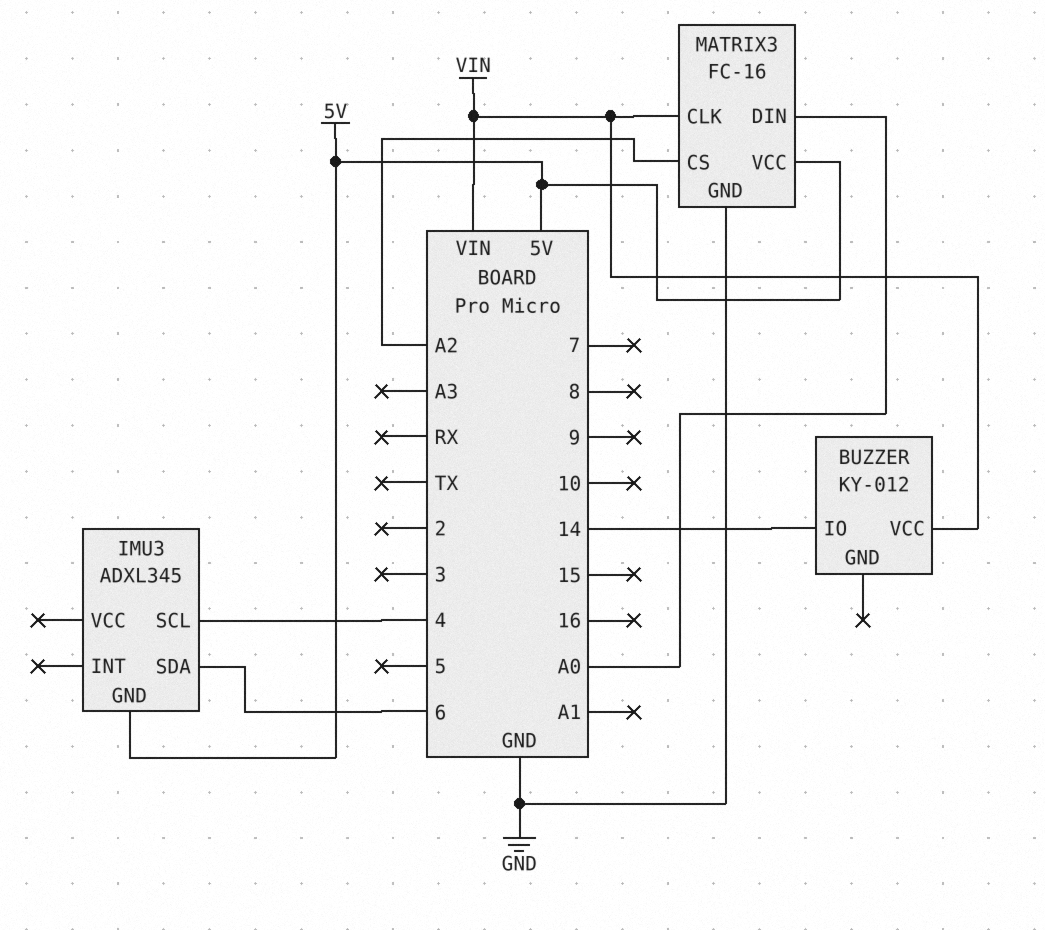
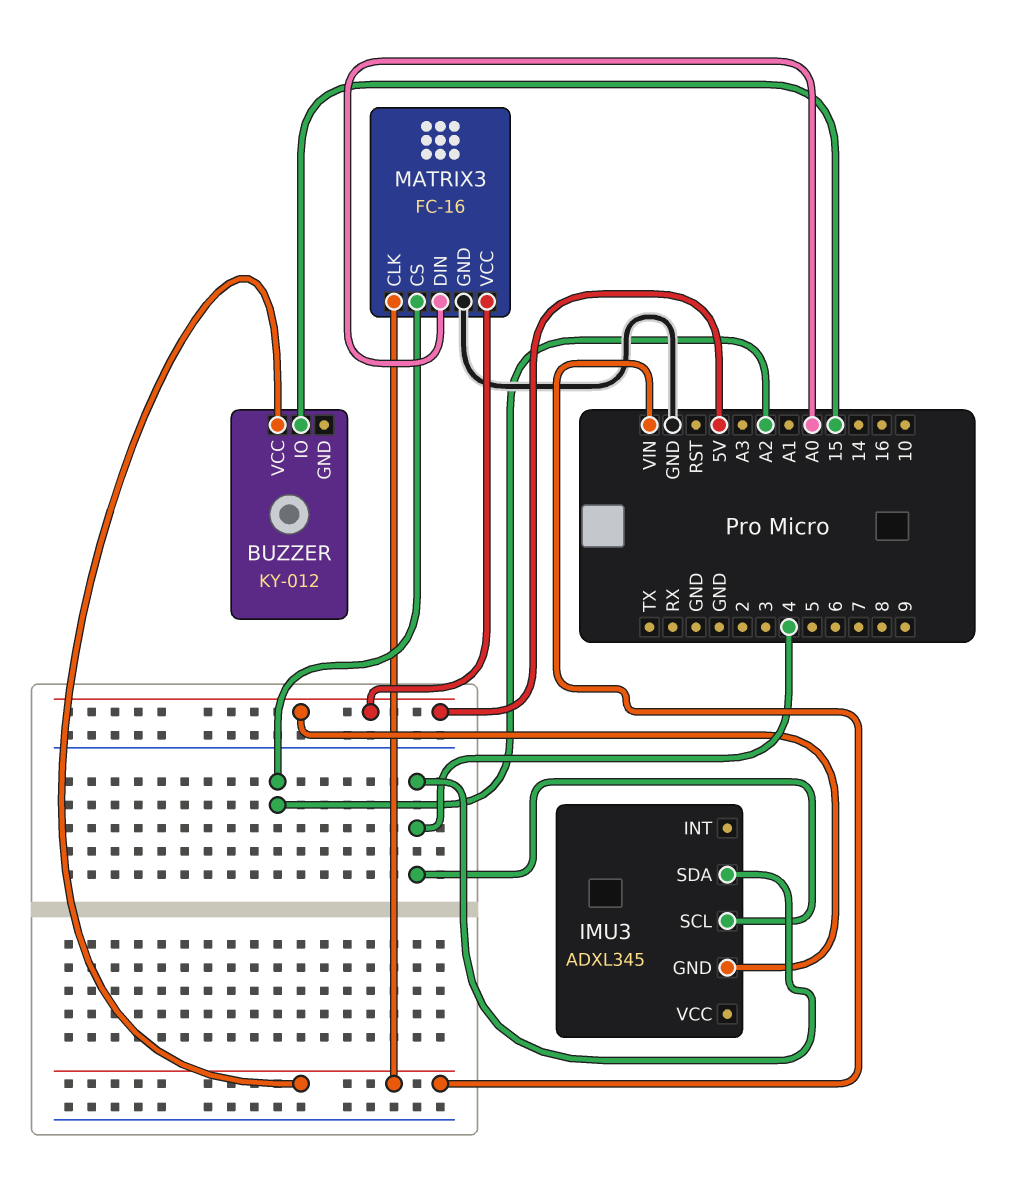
BUZZER pin IO: 14 -> 15
IMU3 pin SDA: 6 -> 4

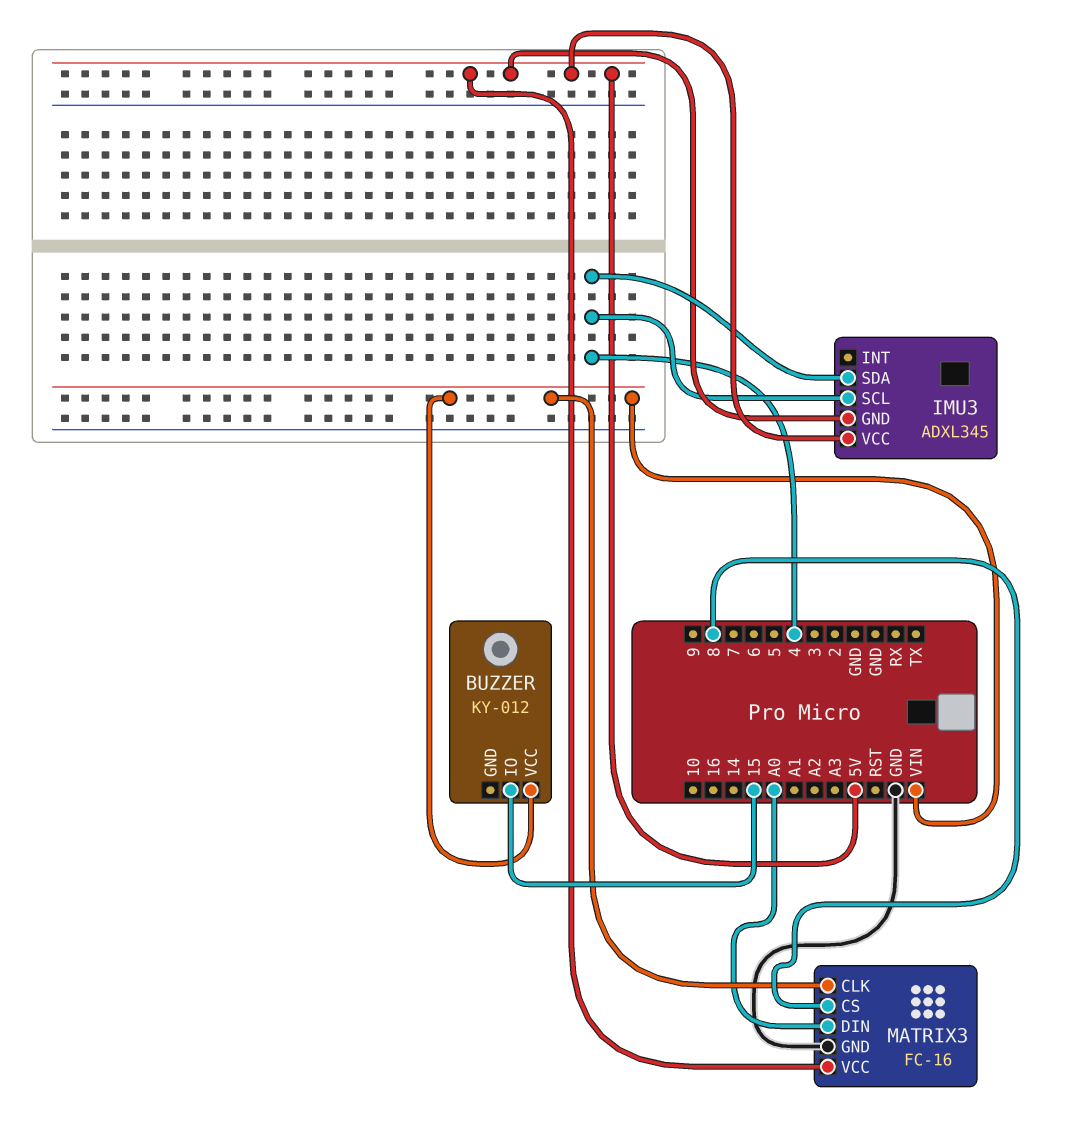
IMU3 pin VCC: none -> 5V
MATRIX3 pin CS: A2 -> 8

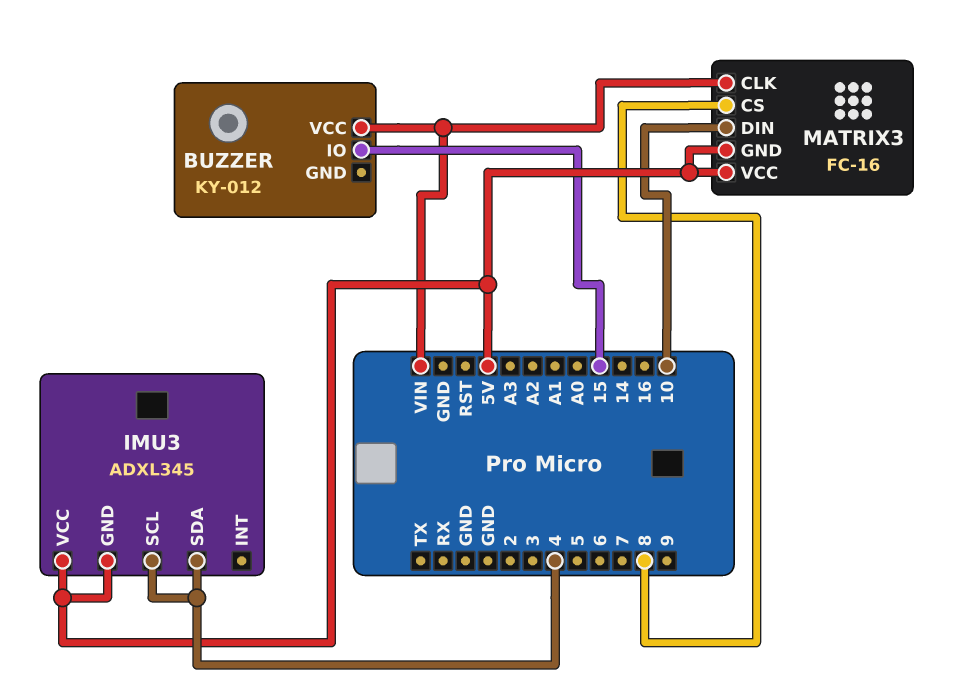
MATRIX3 pin DIN: A0 -> 10
MATRIX3 pin GND: GND -> 5V

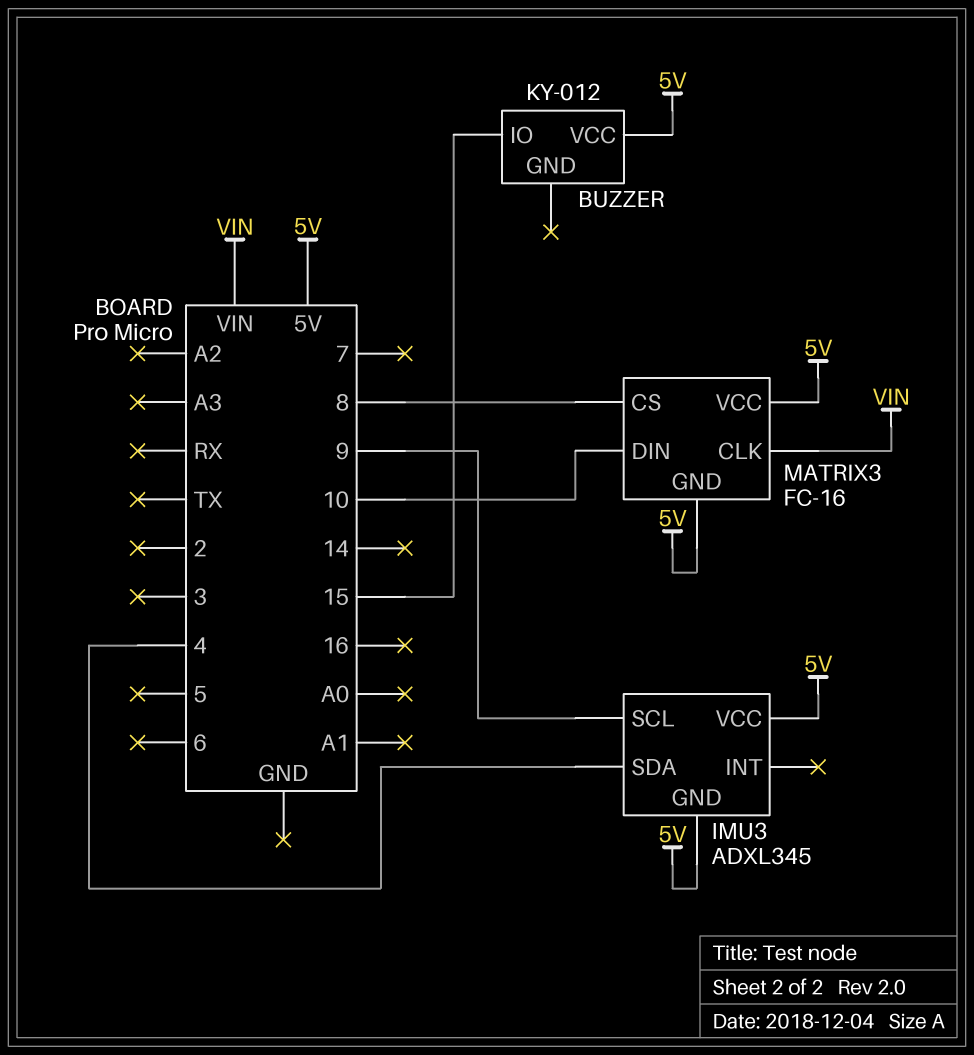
BUZZER pin VCC: VIN -> 5V
IMU3 pin SCL: 4 -> 9

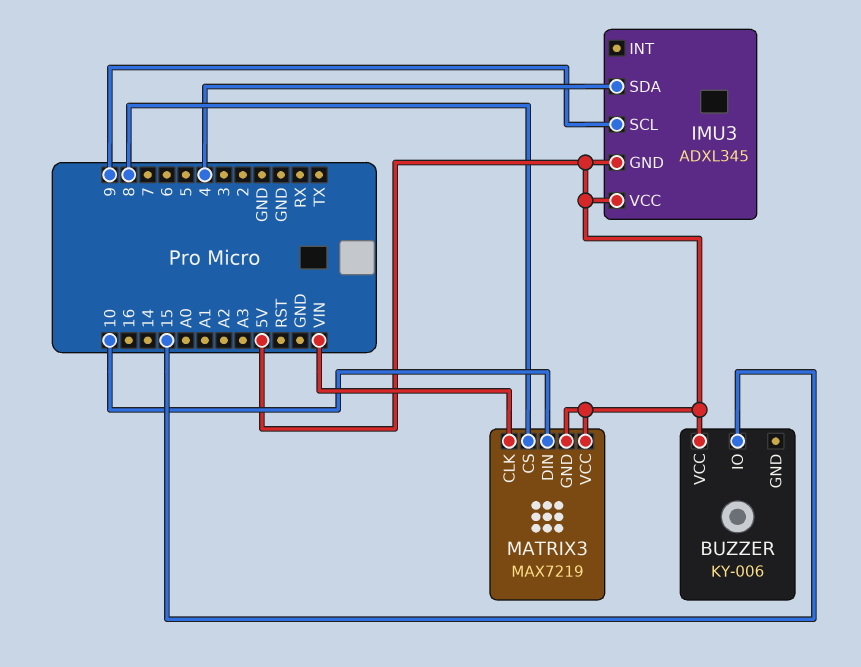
BUZZER: KY-012 -> KY-006
MATRIX3: FC-16 -> MAX7219

